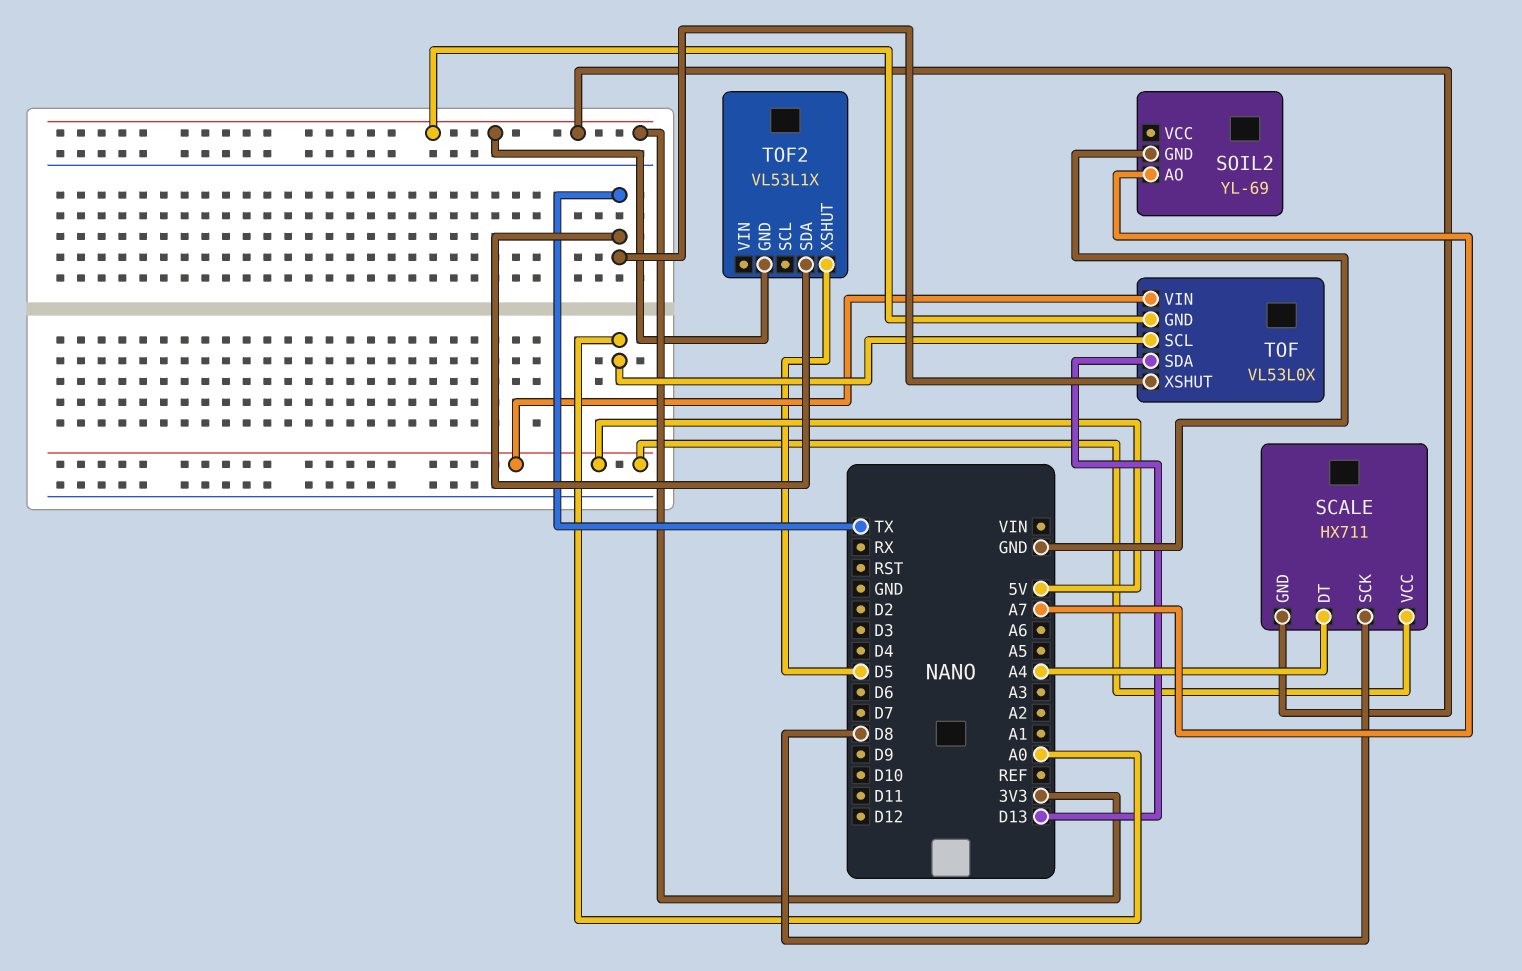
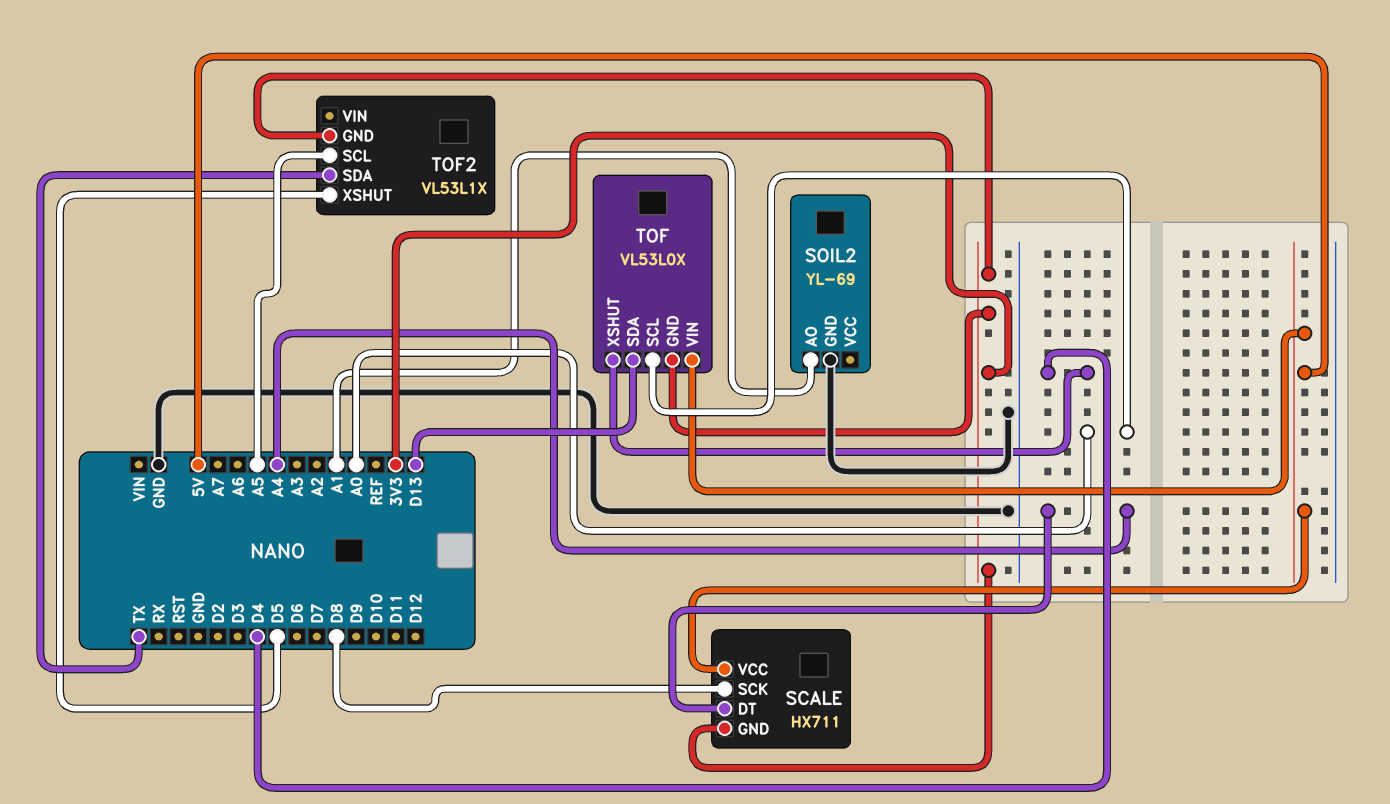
SOIL2 pin AO: A7 -> A1
TOF pin XSHUT: TX -> D4
TOF2 pin SCL: none -> A5

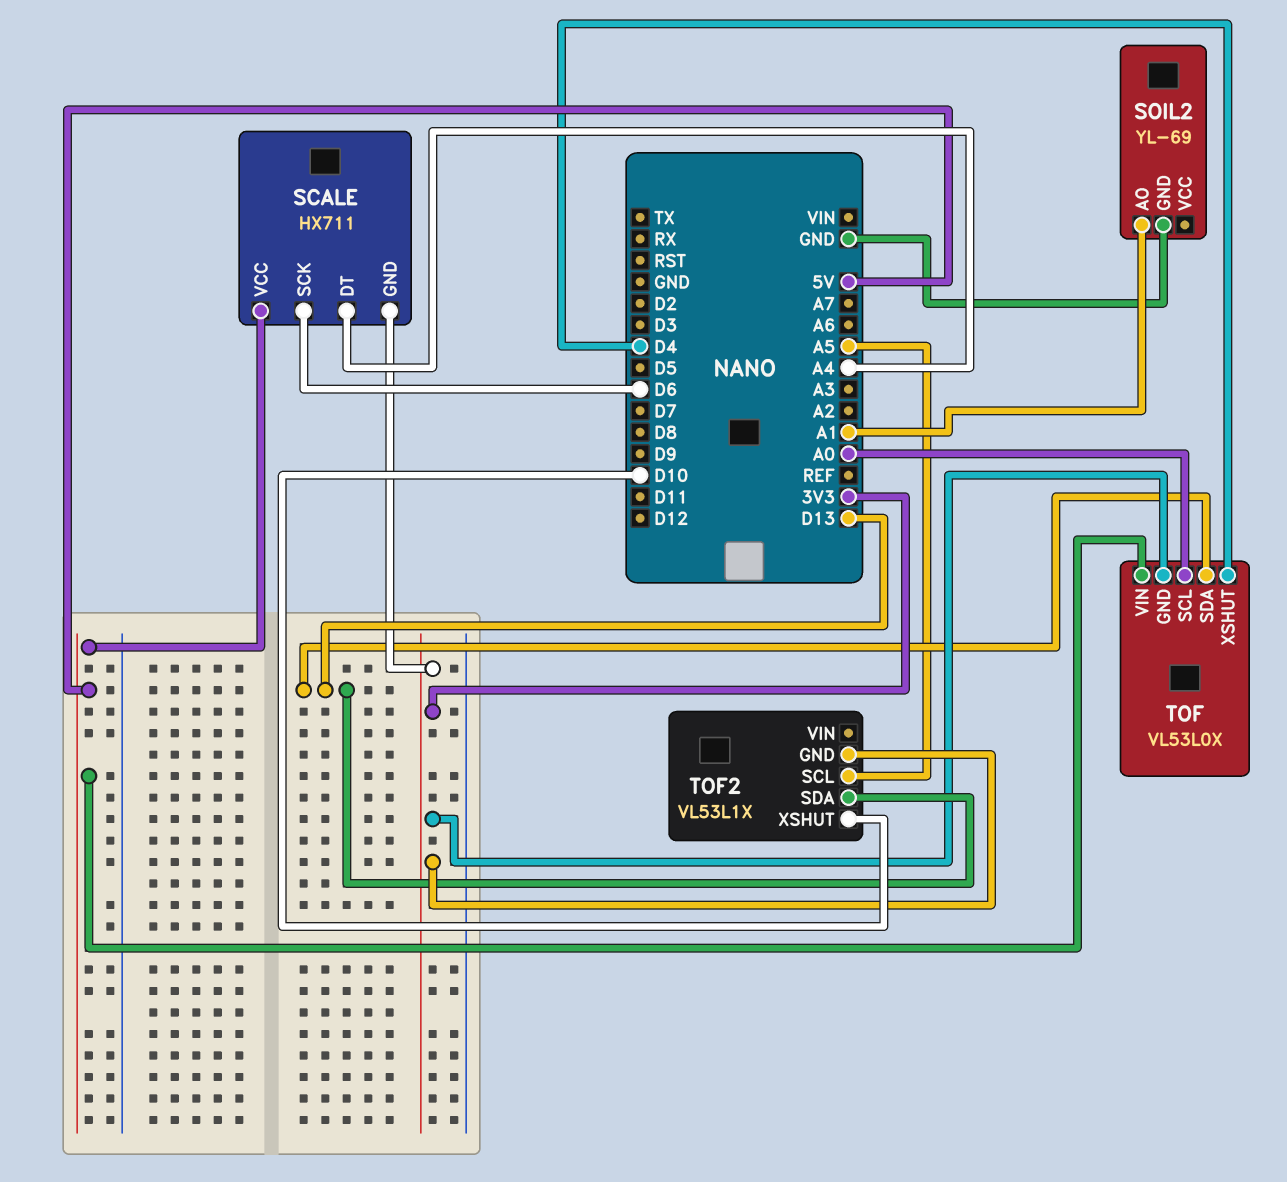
SCALE pin SCK: D8 -> D6
TOF2 pin SDA: TX -> D13
TOF2 pin XSHUT: D5 -> D10

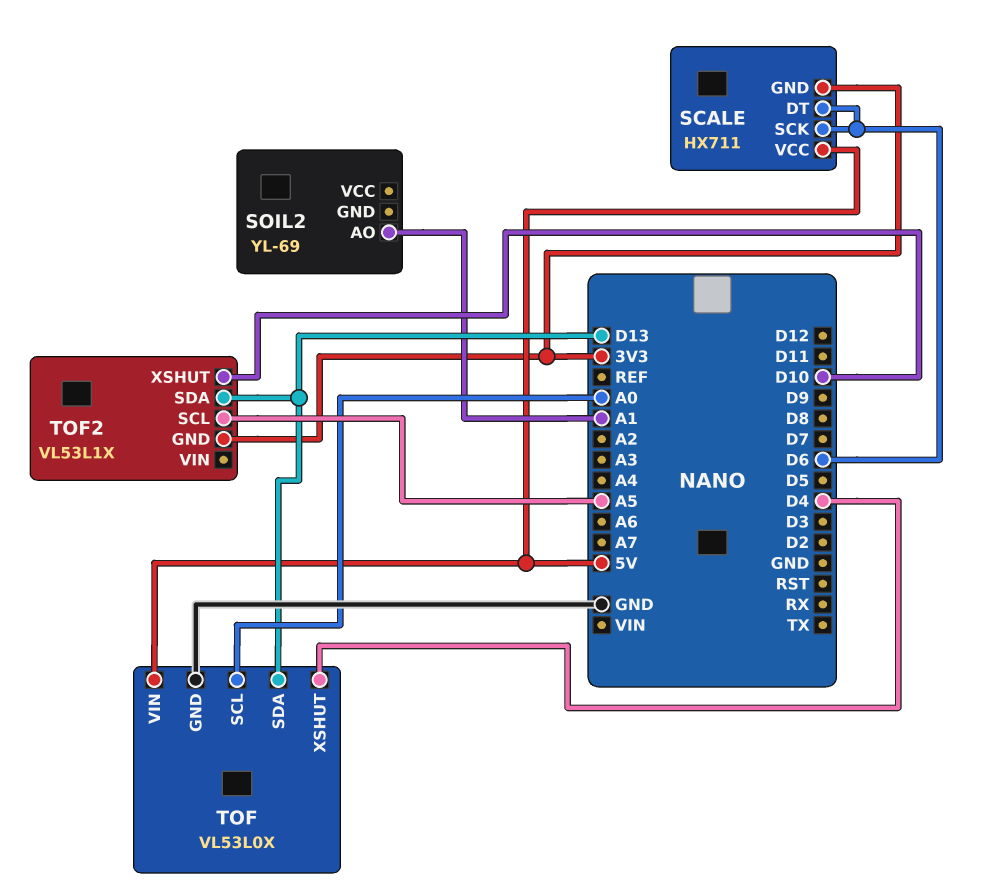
SCALE pin DT: A4 -> D6
SOIL2 pin GND: GND -> none
TOF pin GND: 3V3 -> GND

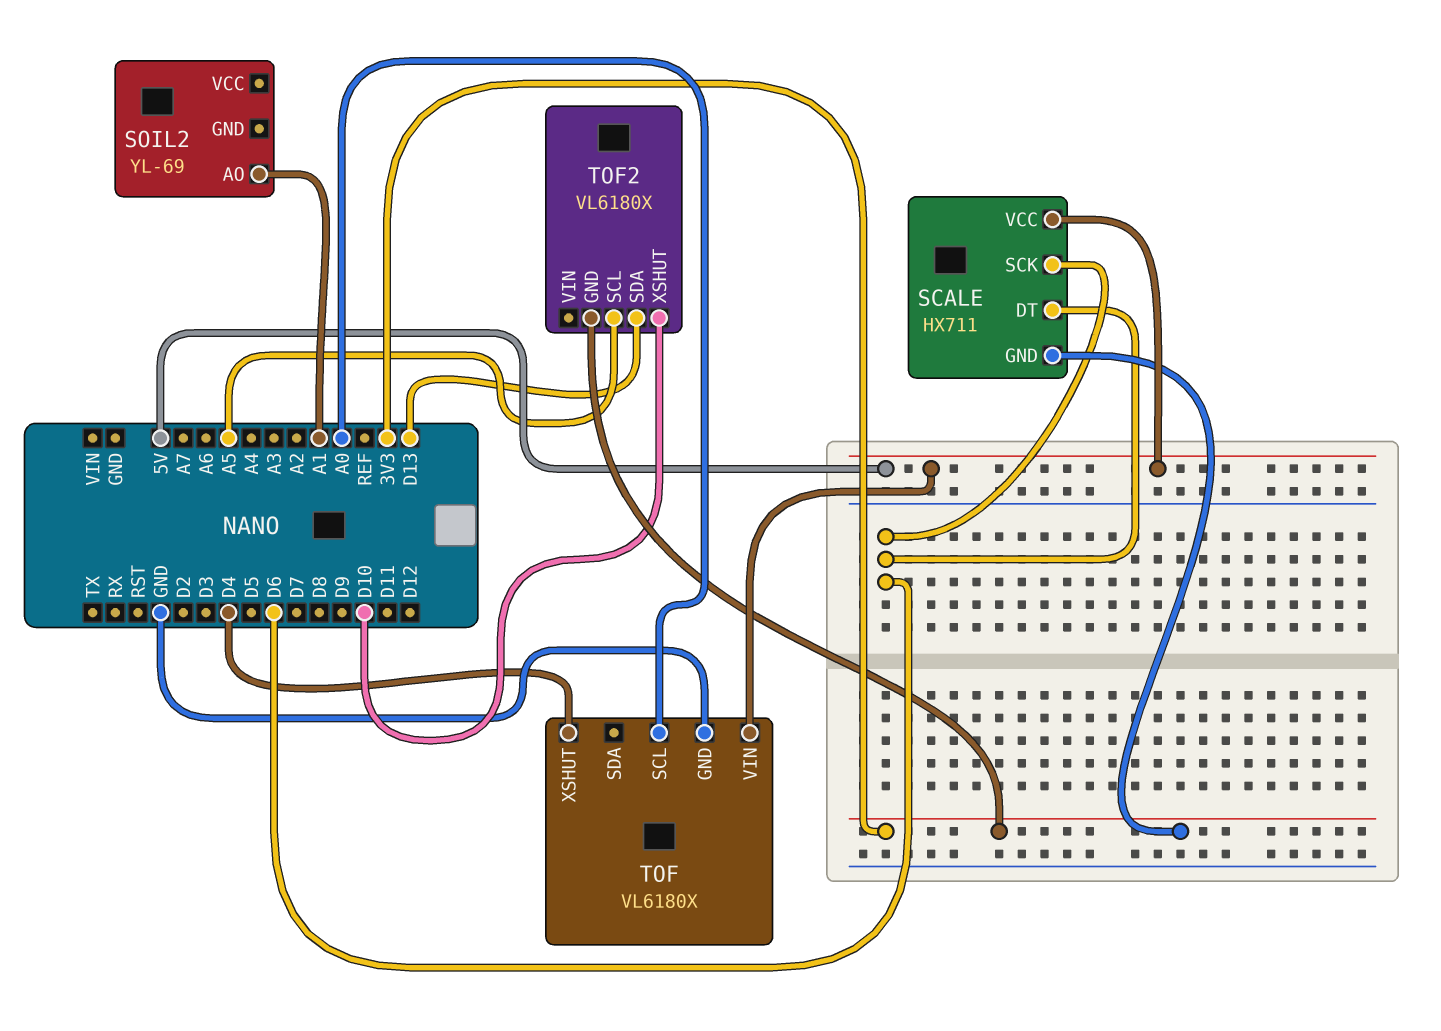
TOF: VL53L0X -> VL6180X
TOF pin SDA: D13 -> none
TOF2: VL53L1X -> VL6180X

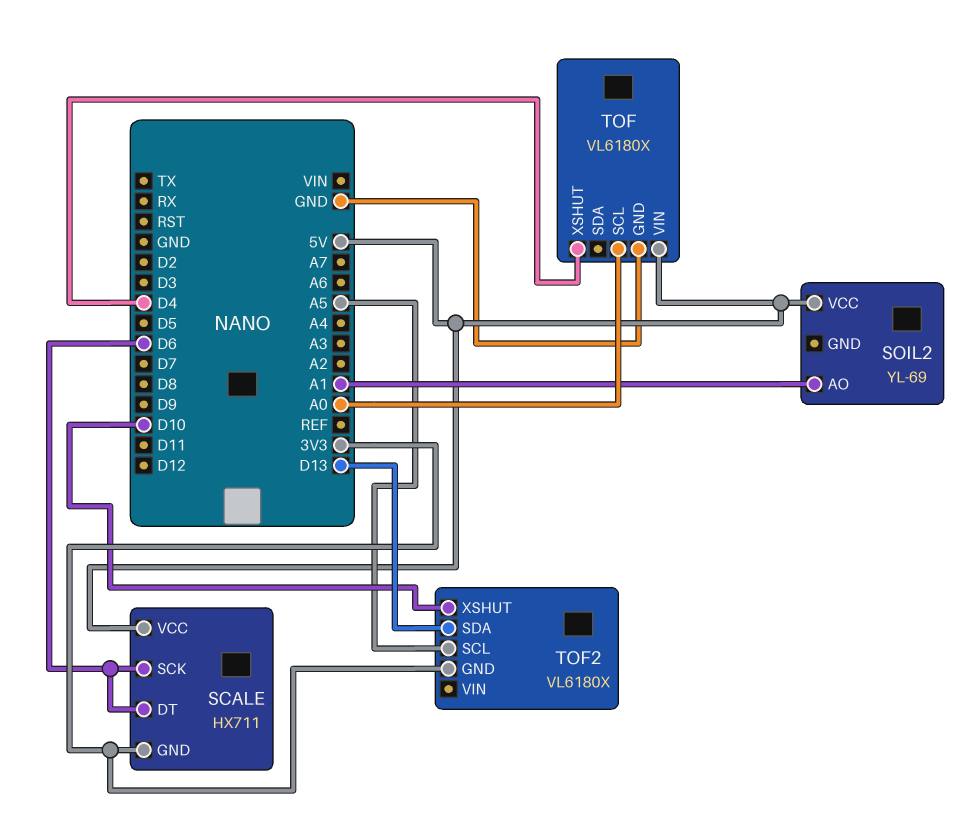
SOIL2 pin VCC: none -> 5V

